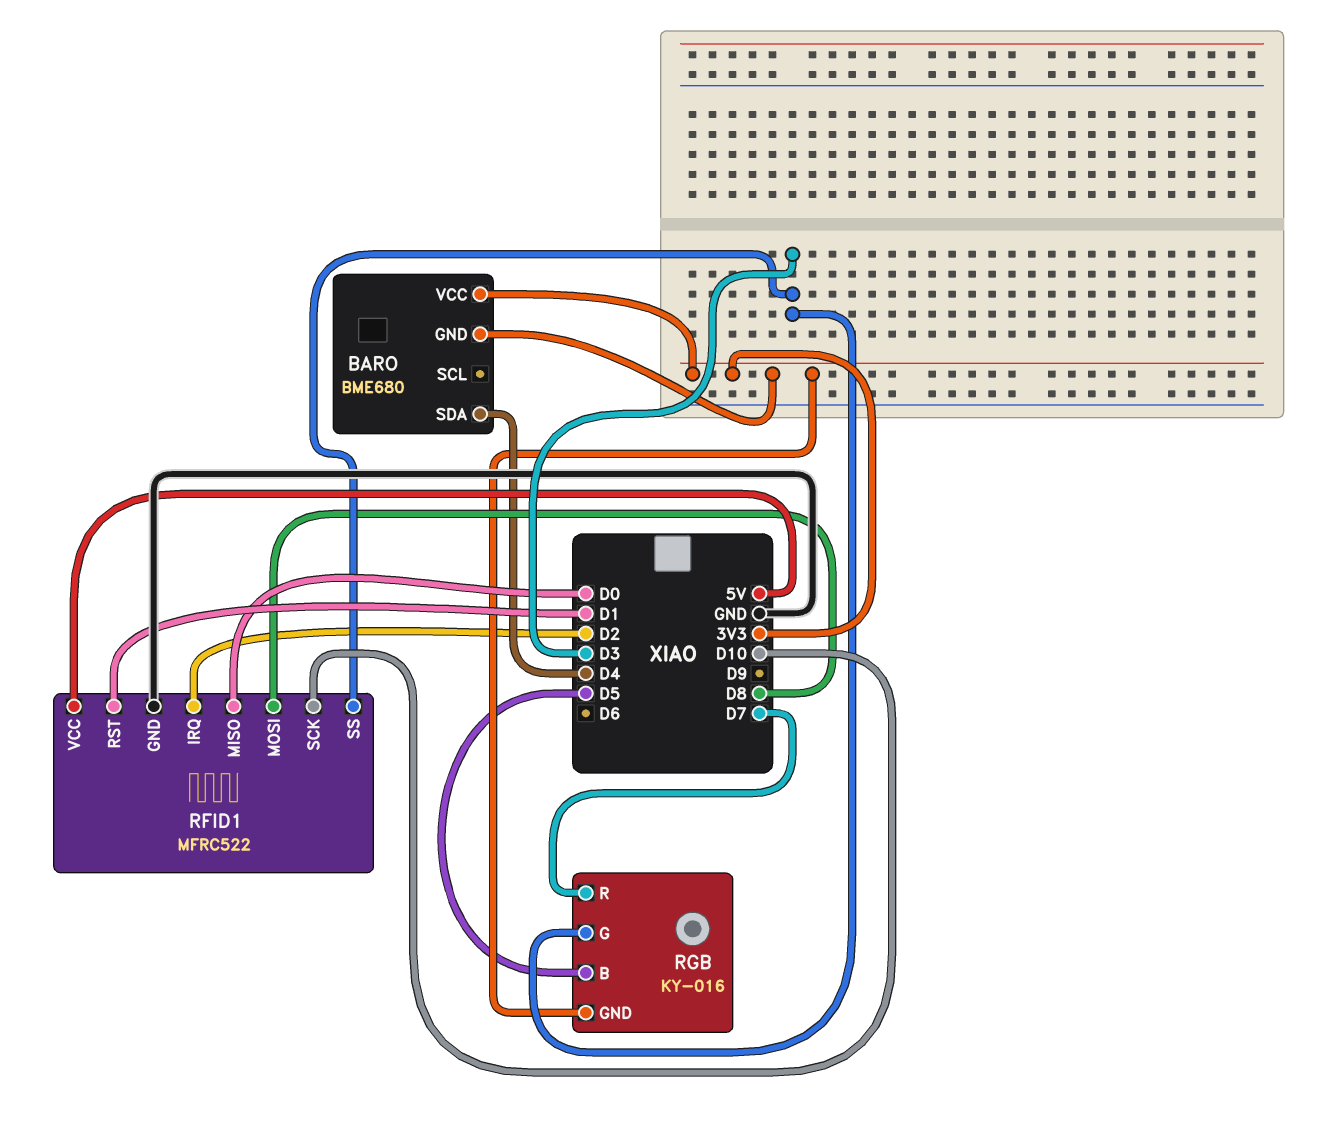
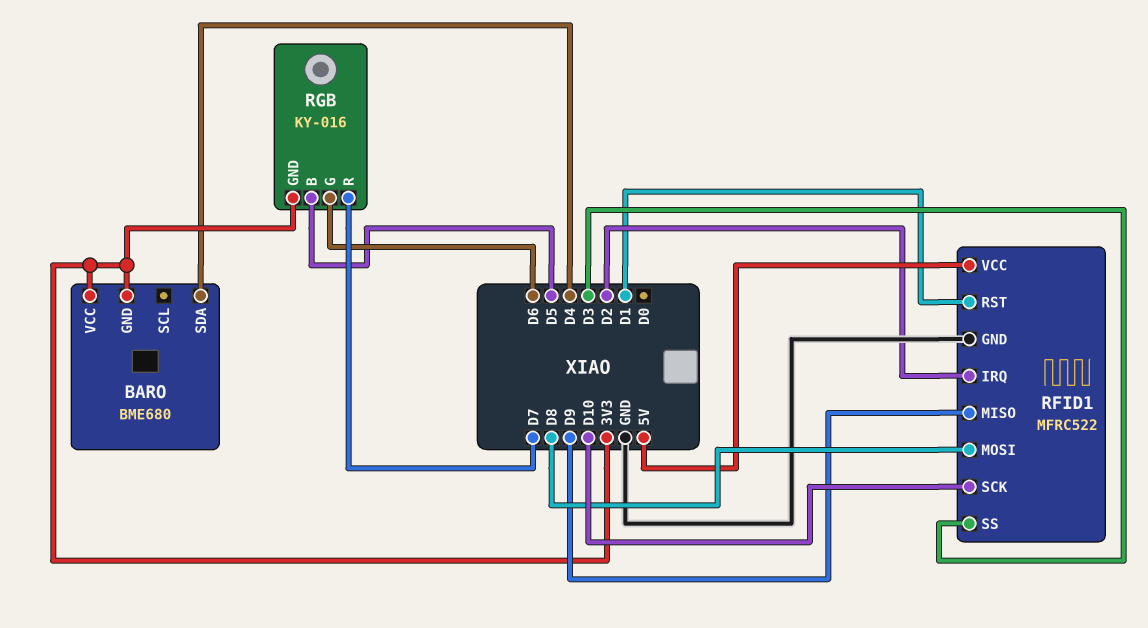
RFID1 pin MISO: D0 -> D9
RGB pin G: D3 -> D6

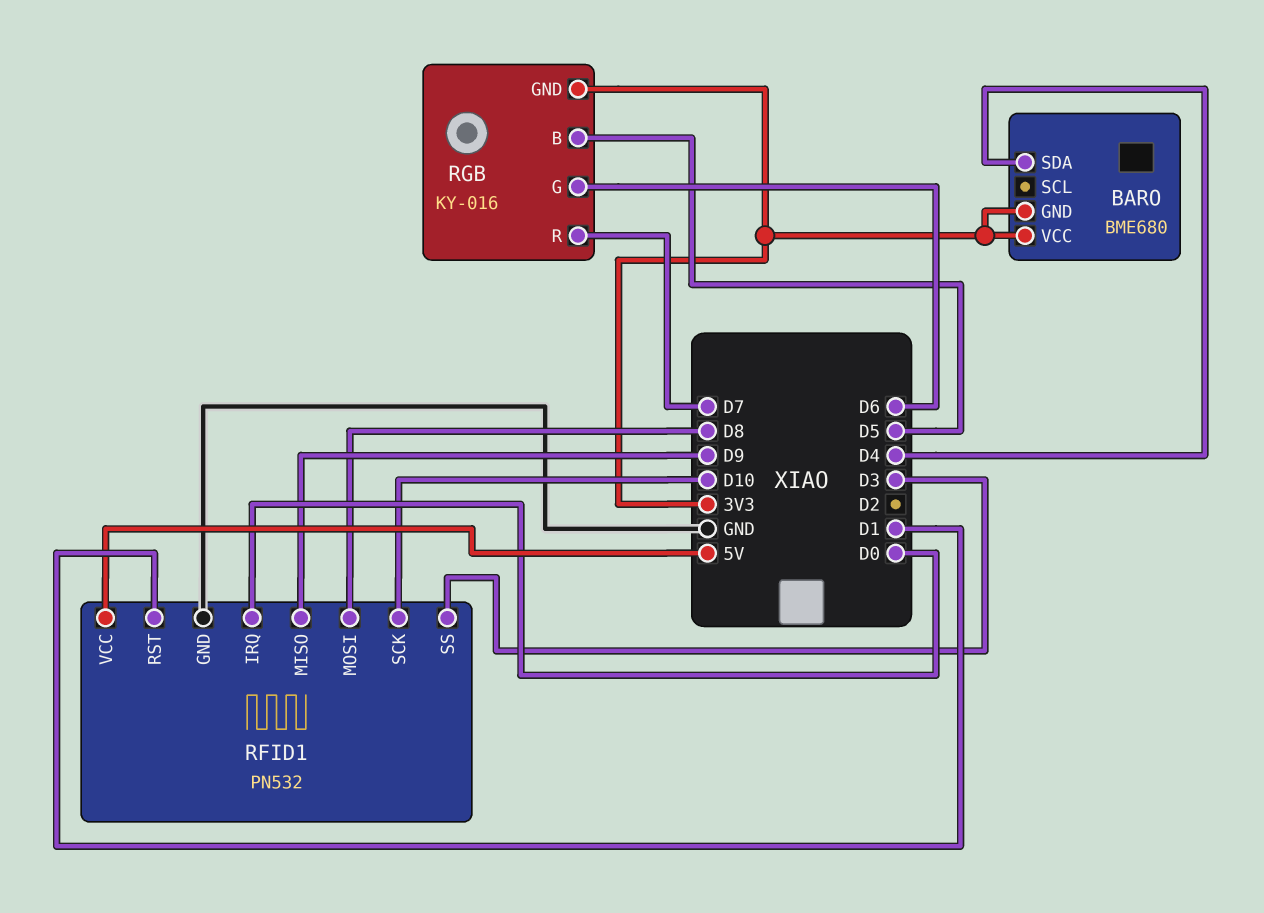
RFID1: MFRC522 -> PN532
RFID1 pin IRQ: D2 -> D0

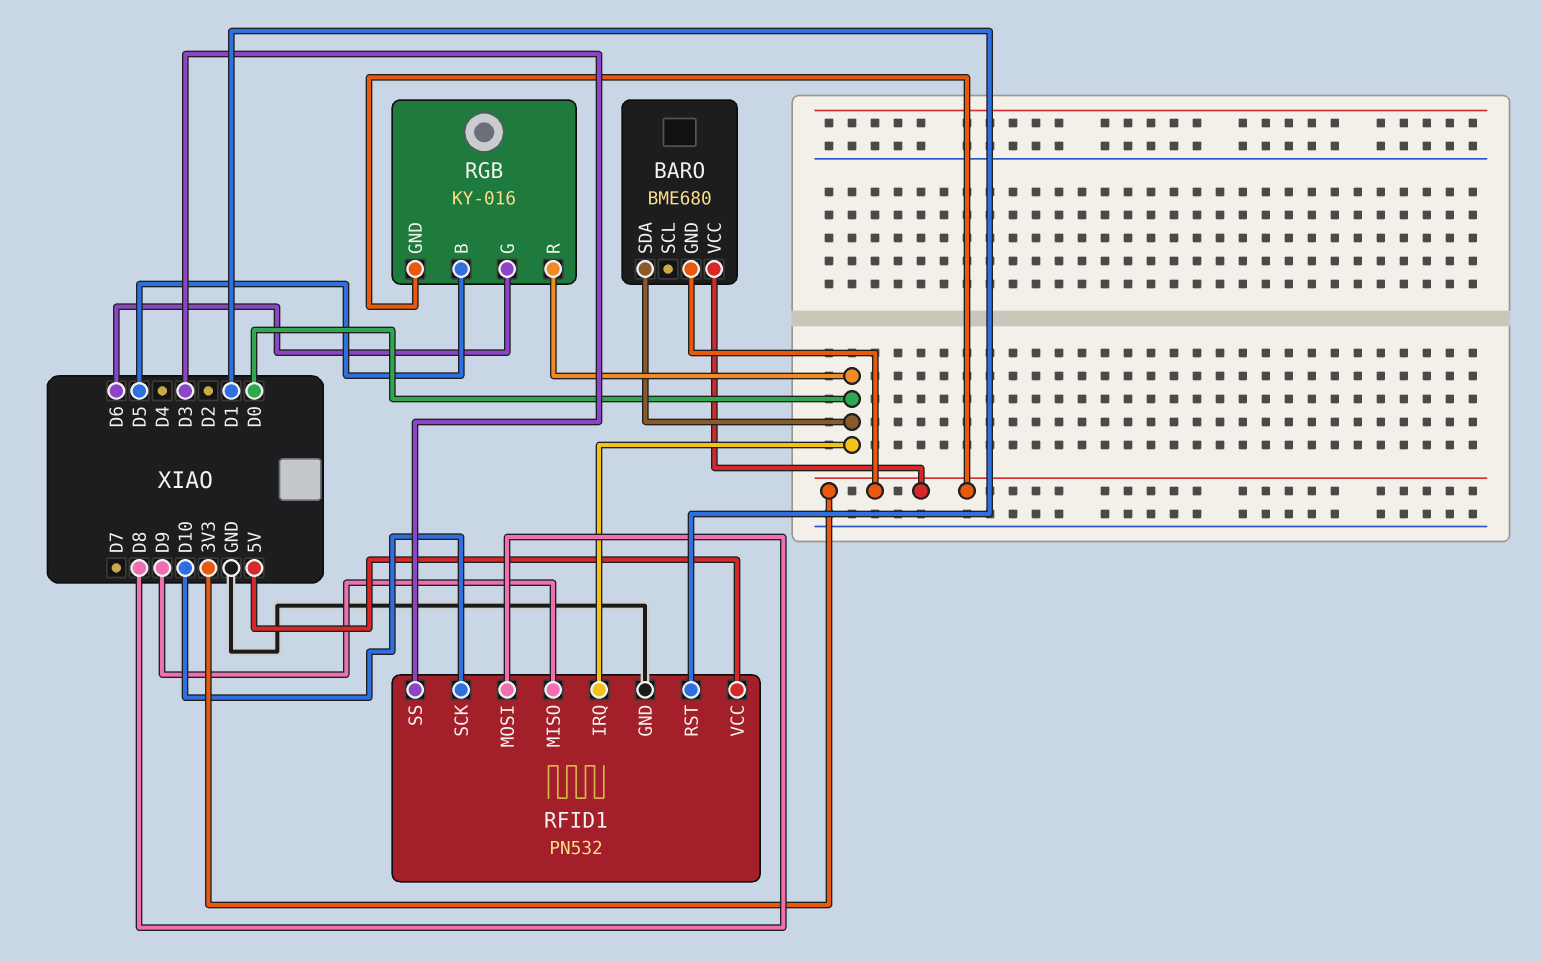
BARO pin SDA: D4 -> D0
RGB pin R: D7 -> D0

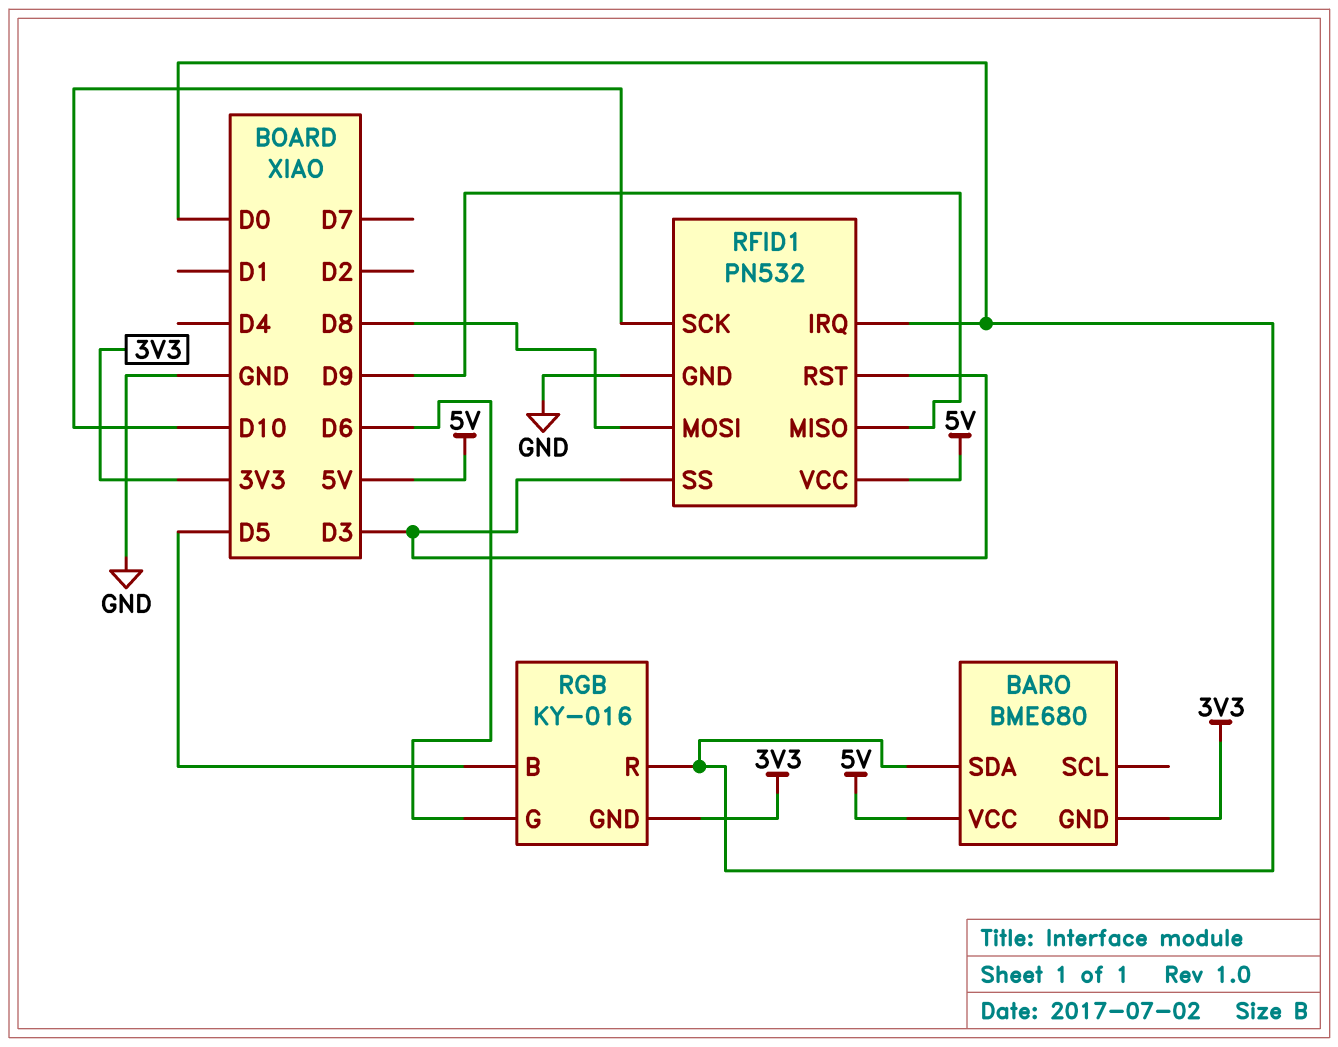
BARO pin VCC: 3V3 -> 5V
RFID1 pin RST: D1 -> D3

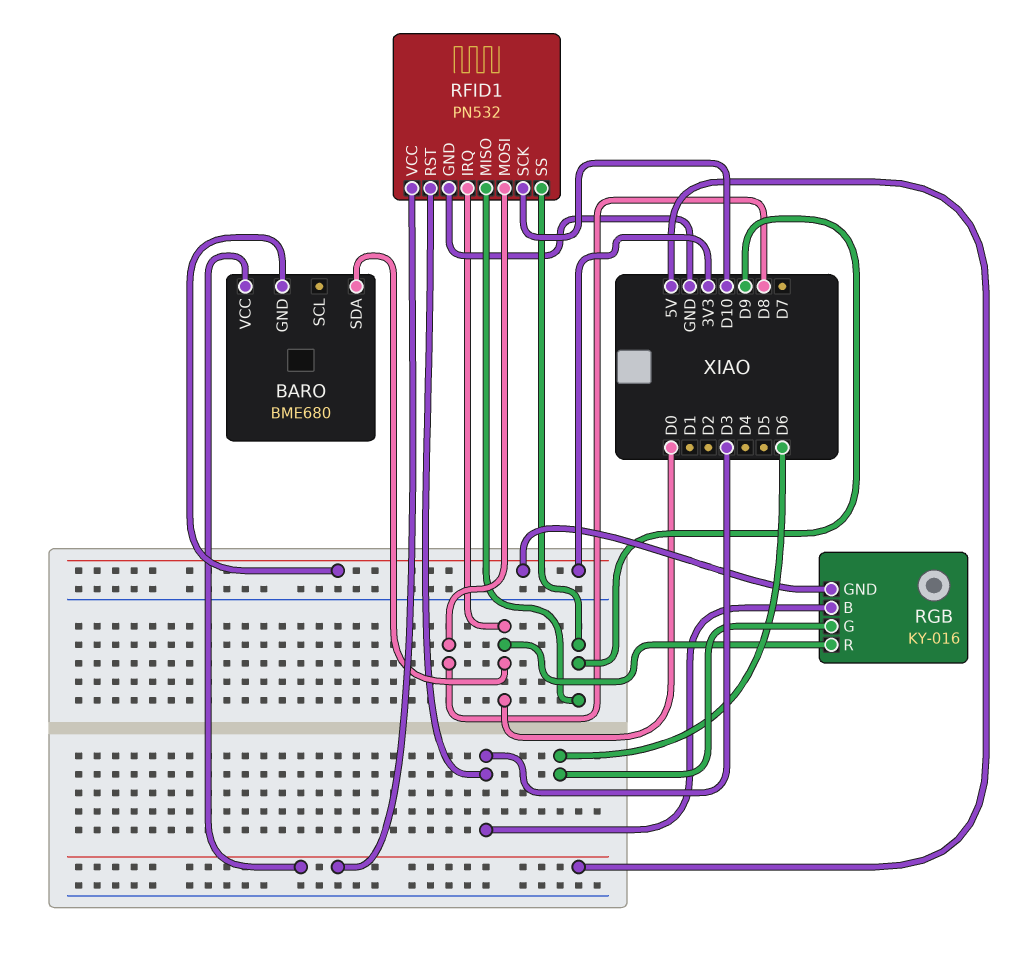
RFID1 pin SS: D3 -> D9
RGB pin B: D5 -> D3

